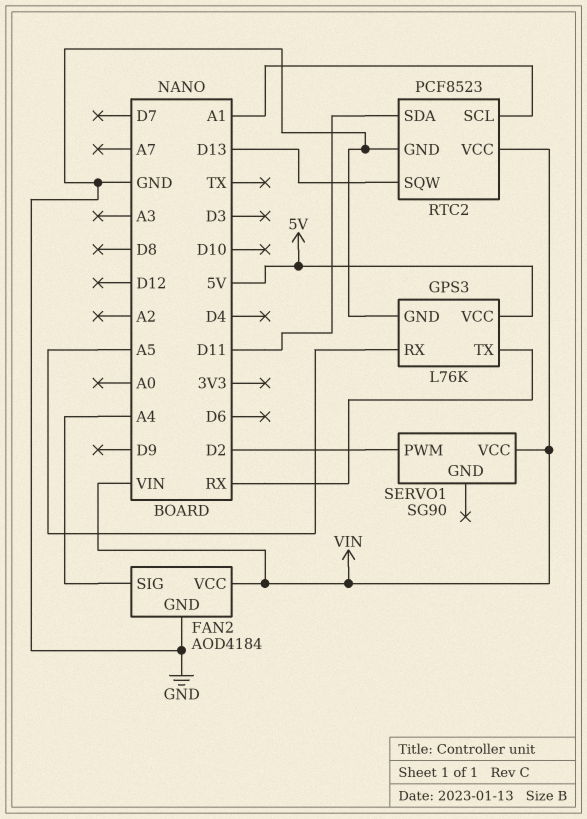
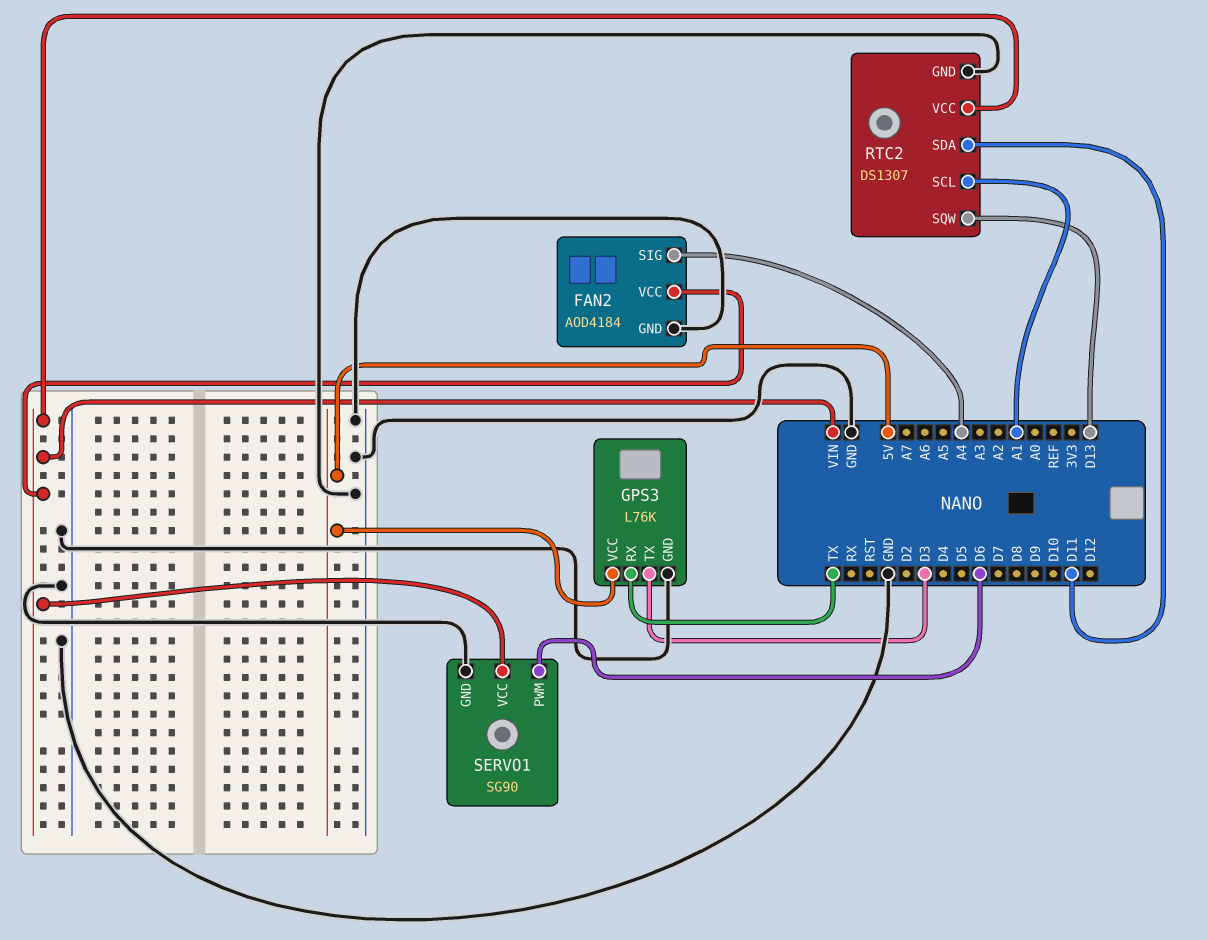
GPS3 pin RX: A5 -> TX
GPS3 pin TX: RX -> D3
RTC2: PCF8523 -> DS1307
SERVO1 pin GND: none -> GND
SERVO1 pin PWM: D2 -> D6

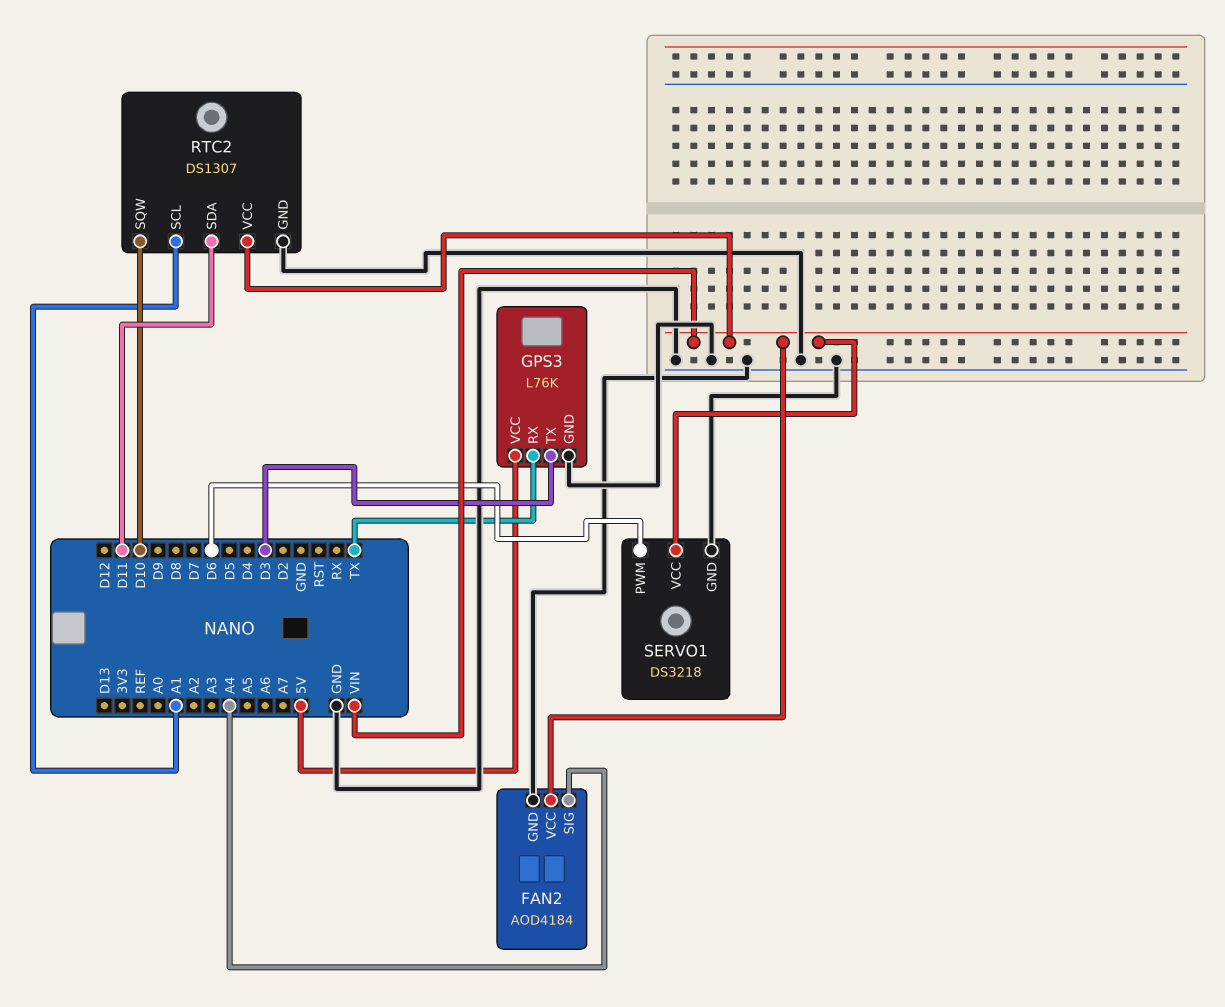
RTC2 pin SQW: D13 -> D10
SERVO1: SG90 -> DS3218

